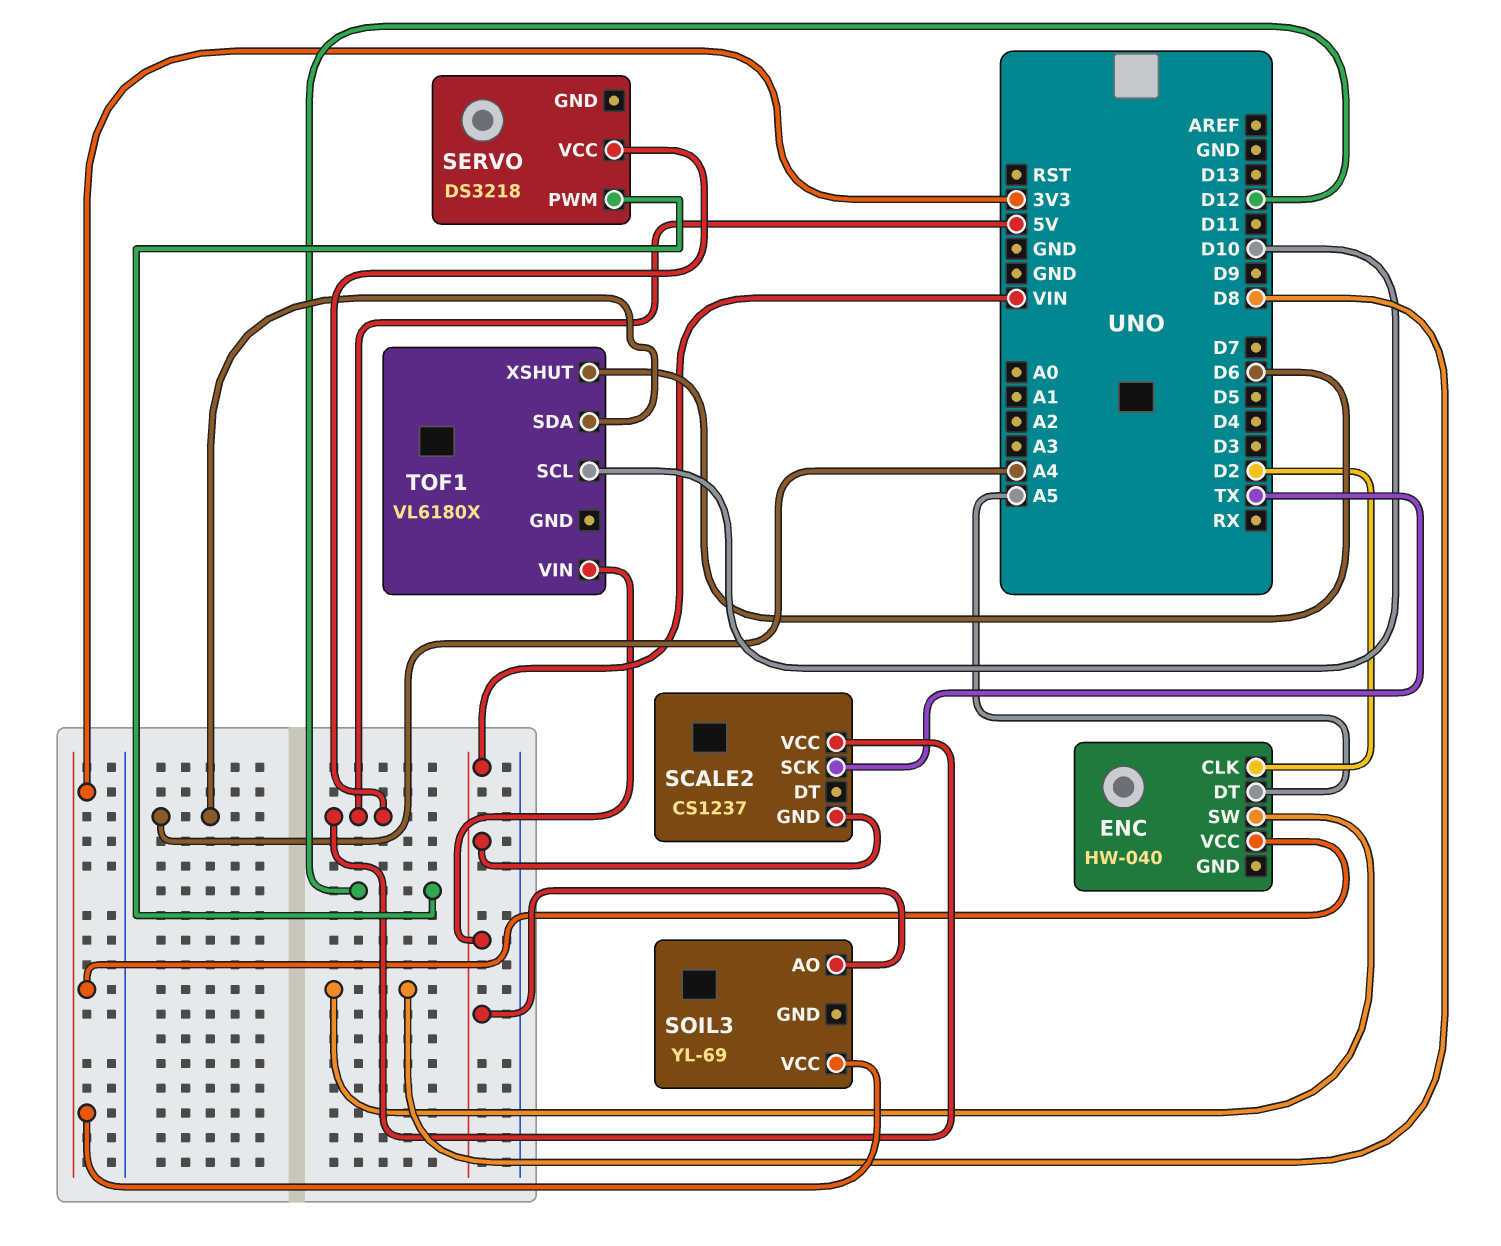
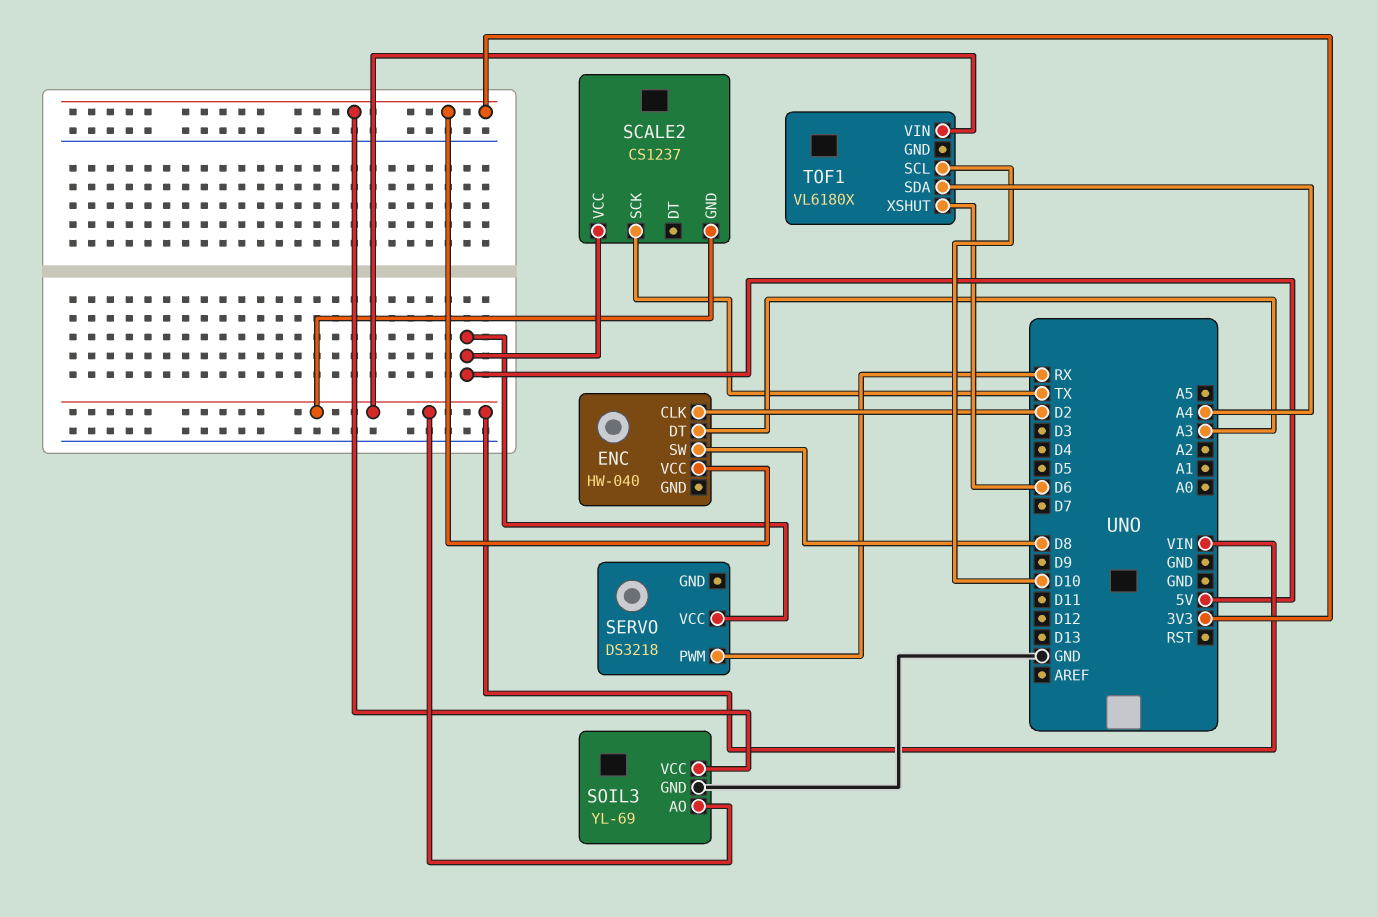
ENC pin DT: A5 -> A3
SERVO pin PWM: D12 -> RX
SOIL3 pin GND: none -> GND

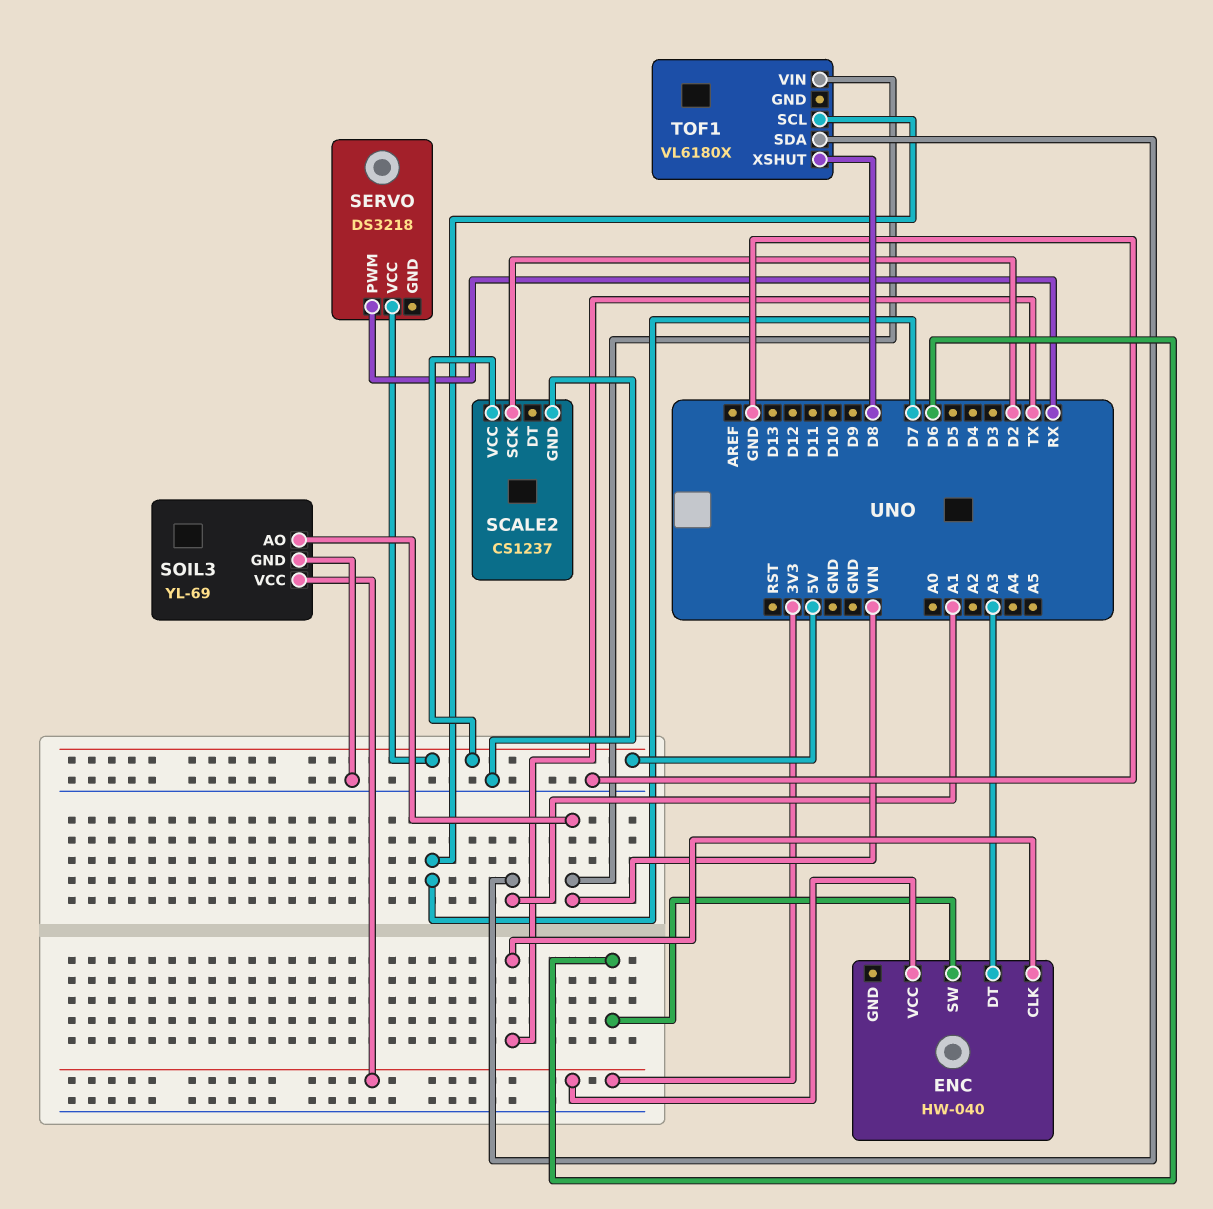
ENC pin CLK: D2 -> TX
ENC pin SW: D8 -> D6
SCALE2 pin GND: VIN -> GND
SCALE2 pin SCK: TX -> D2
TOF1 pin SCL: D10 -> D7
TOF1 pin SDA: A4 -> A1
TOF1 pin XSHUT: D6 -> D8

